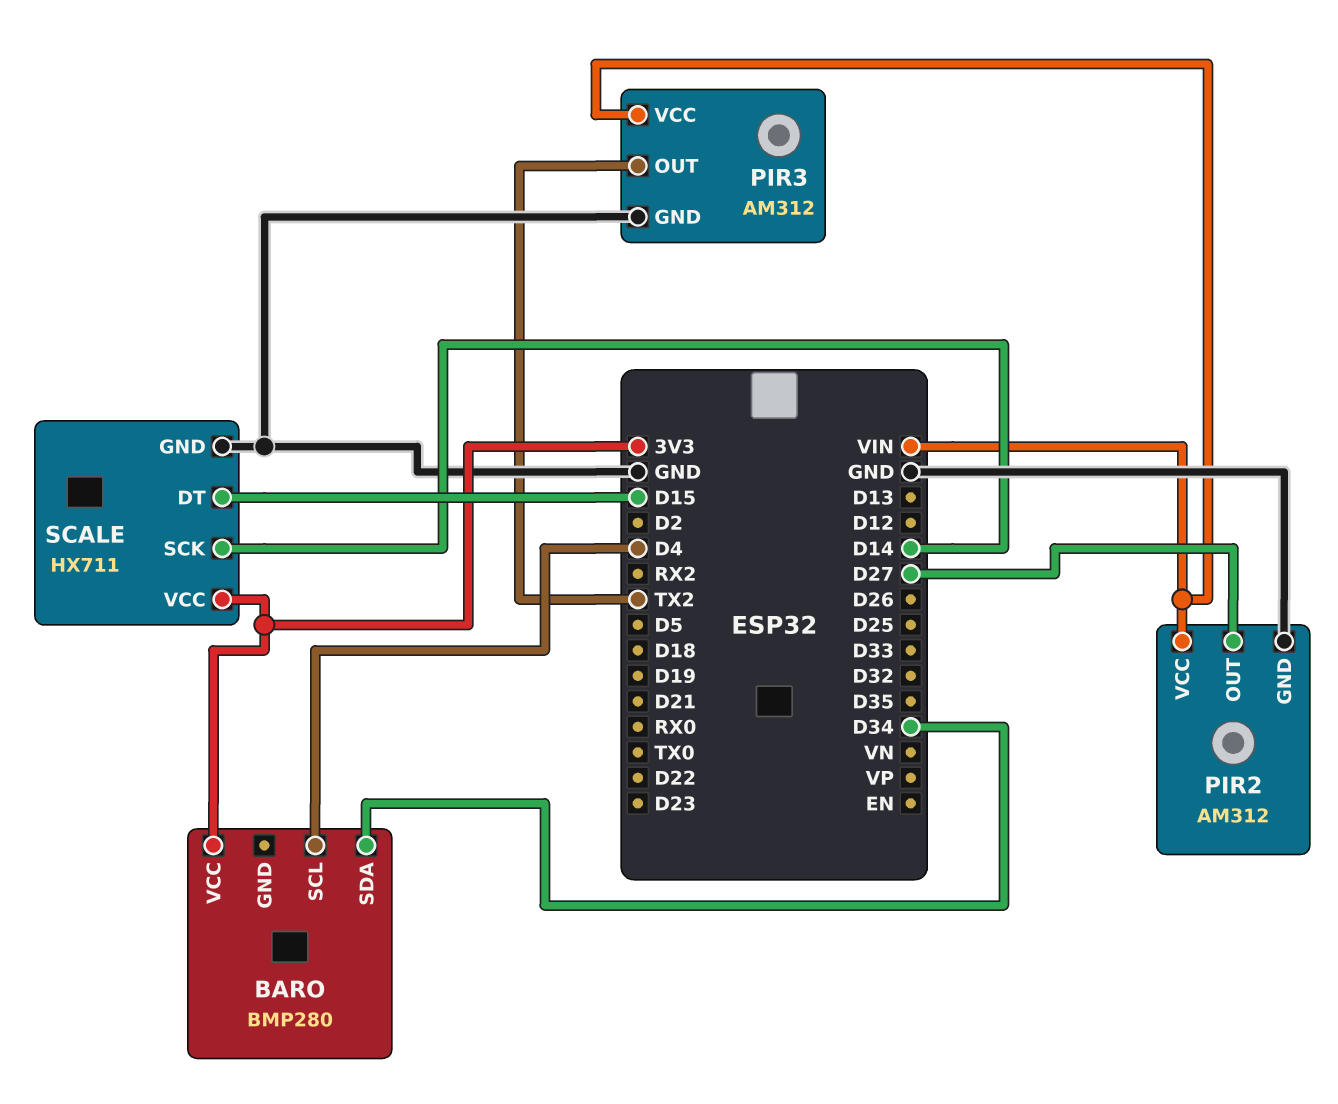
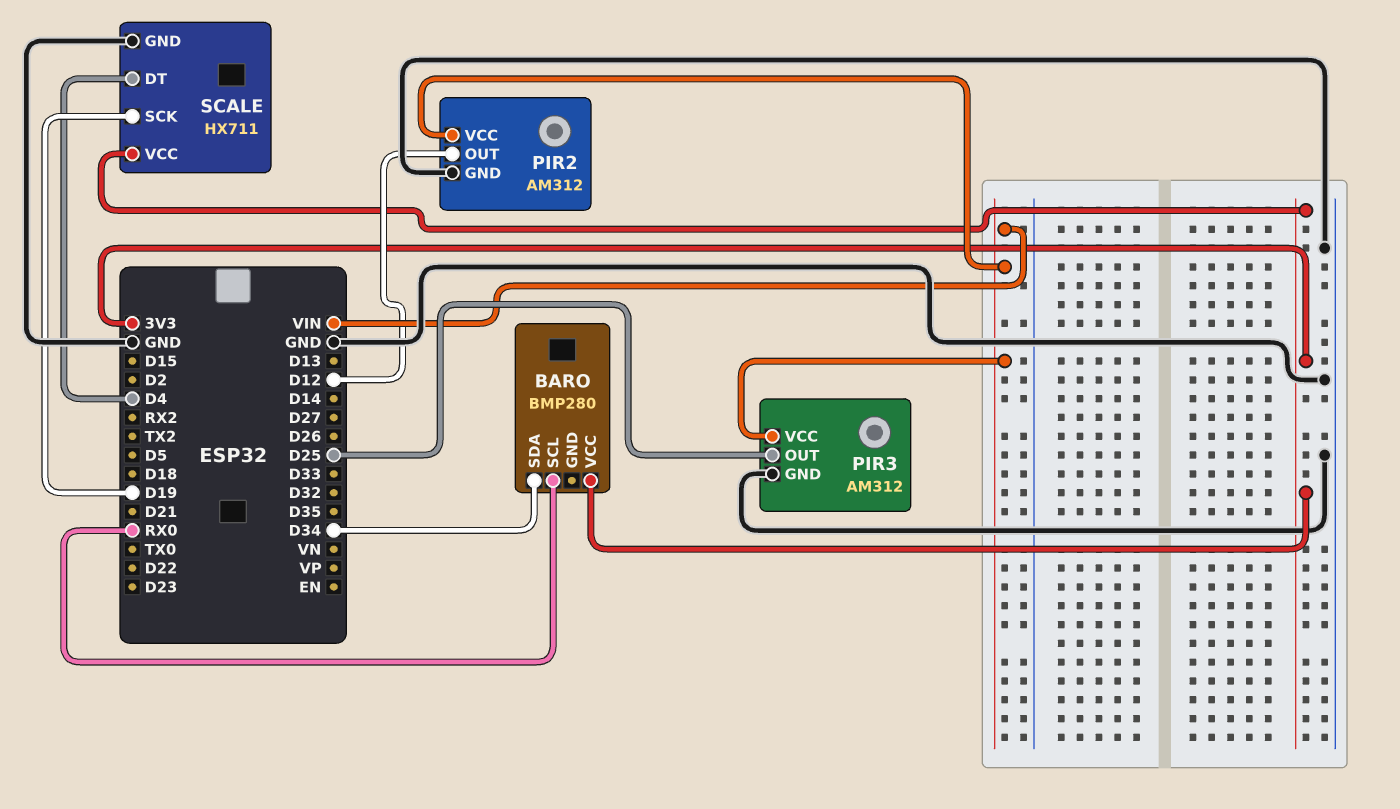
BARO pin SCL: D4 -> RX0
PIR2 pin OUT: D27 -> D12
PIR3 pin OUT: TX2 -> D25
SCALE pin DT: D15 -> D4
SCALE pin SCK: D14 -> D19

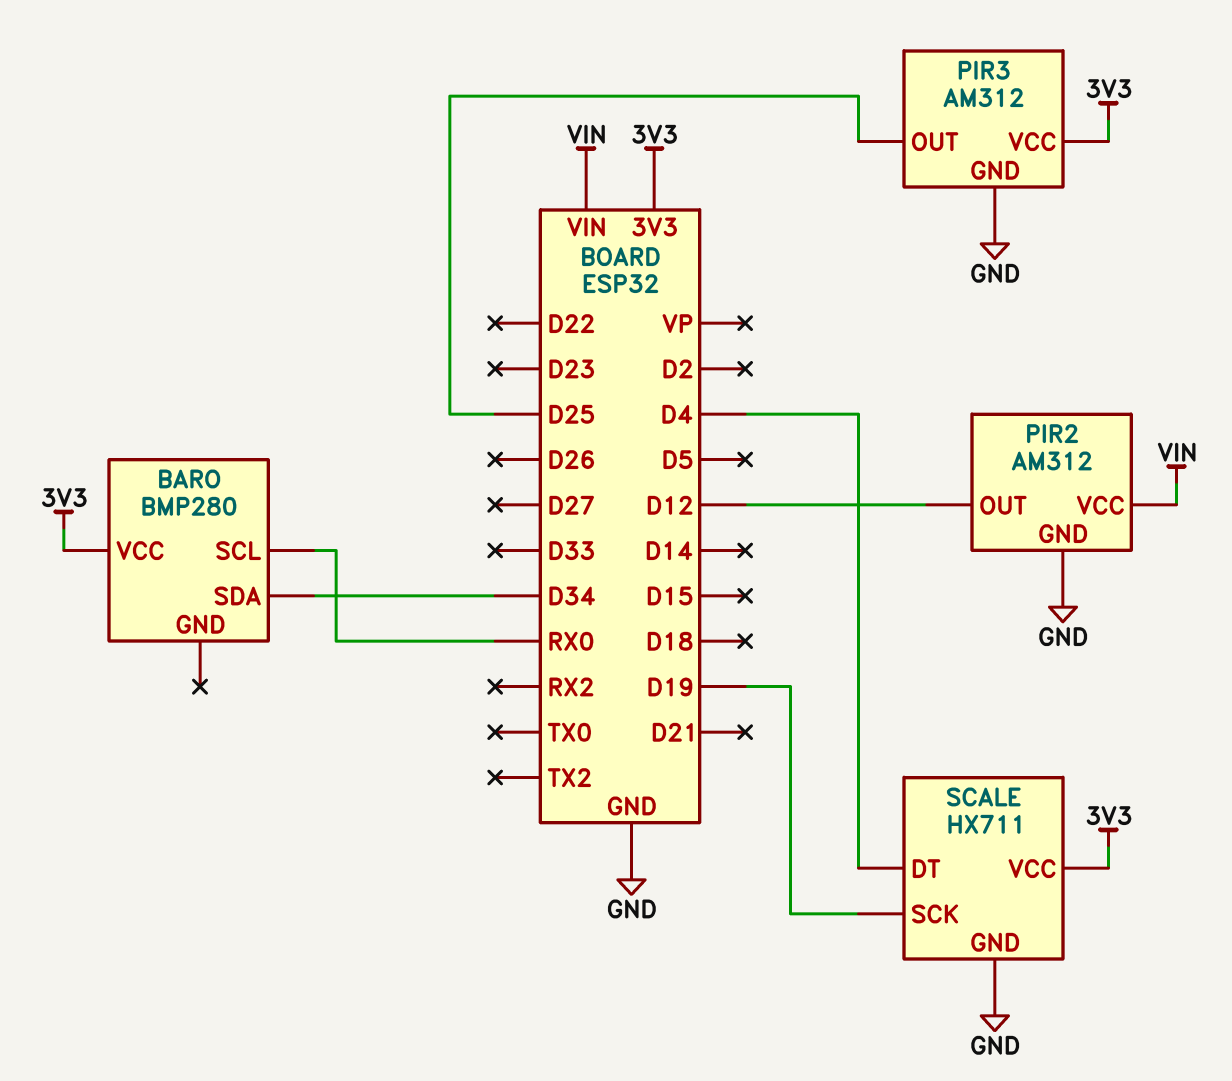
PIR3 pin VCC: VIN -> 3V3

